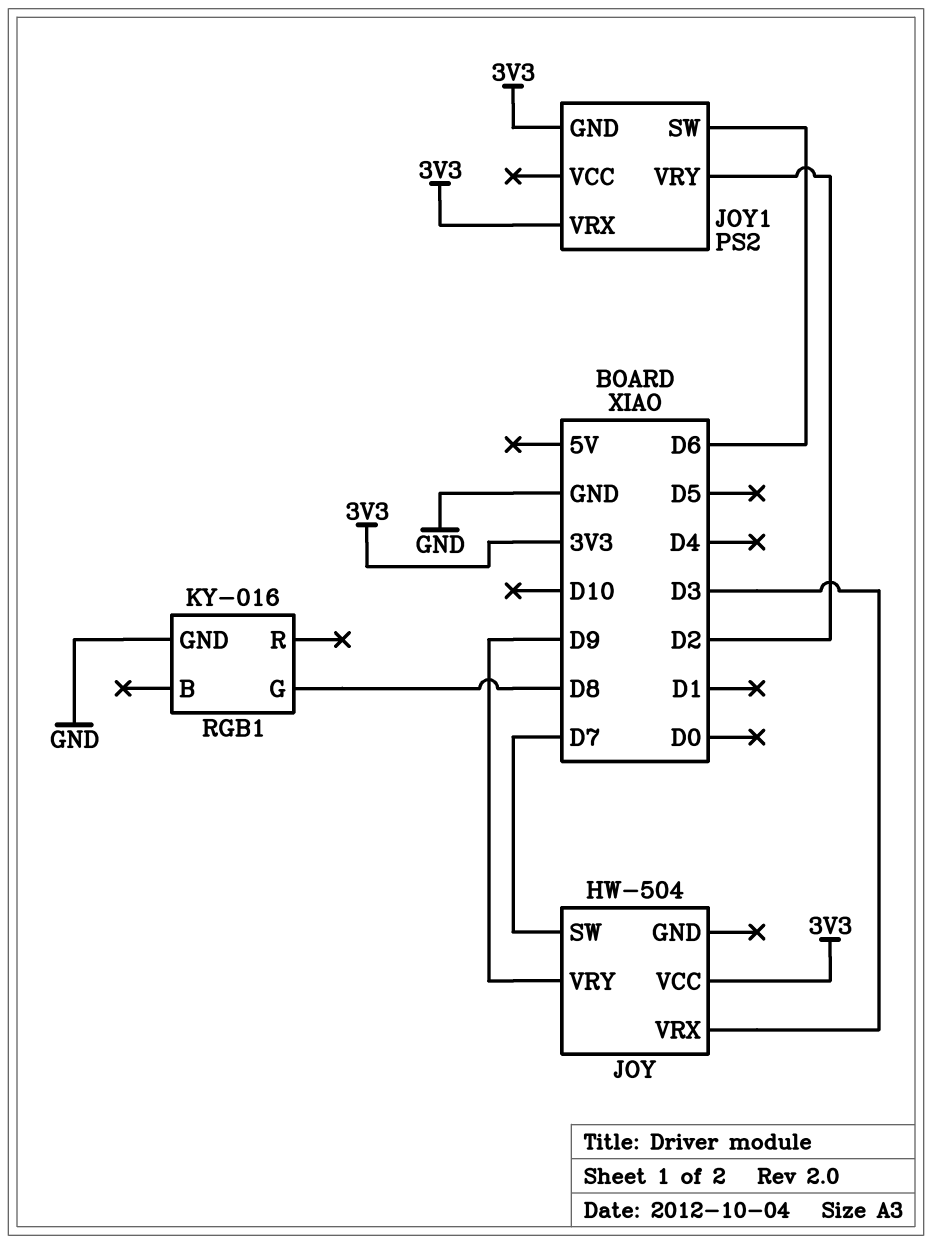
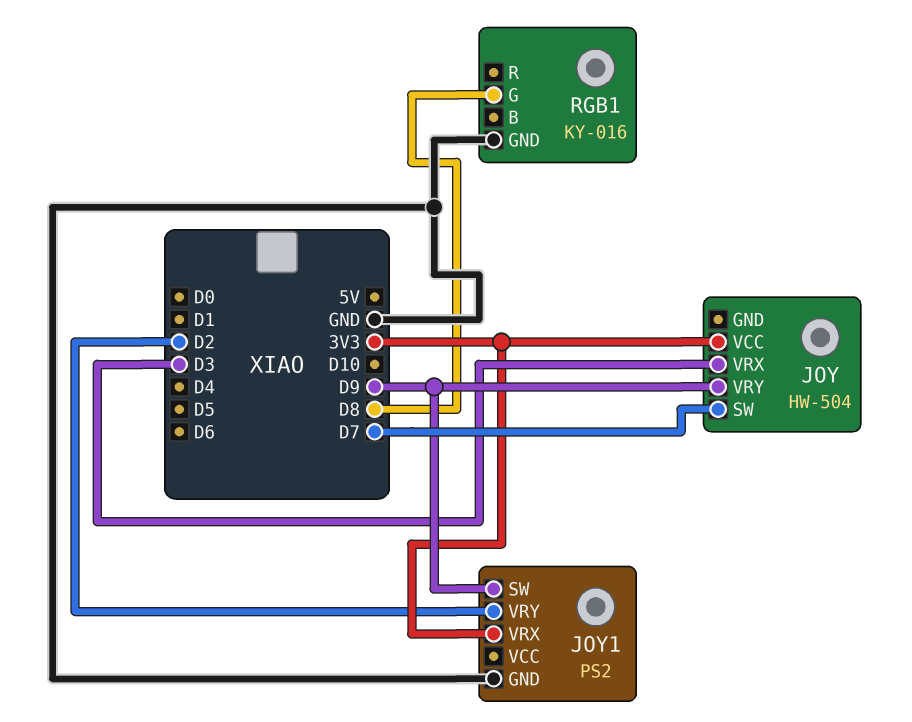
JOY1 pin GND: 3V3 -> GND
JOY1 pin SW: D6 -> D9

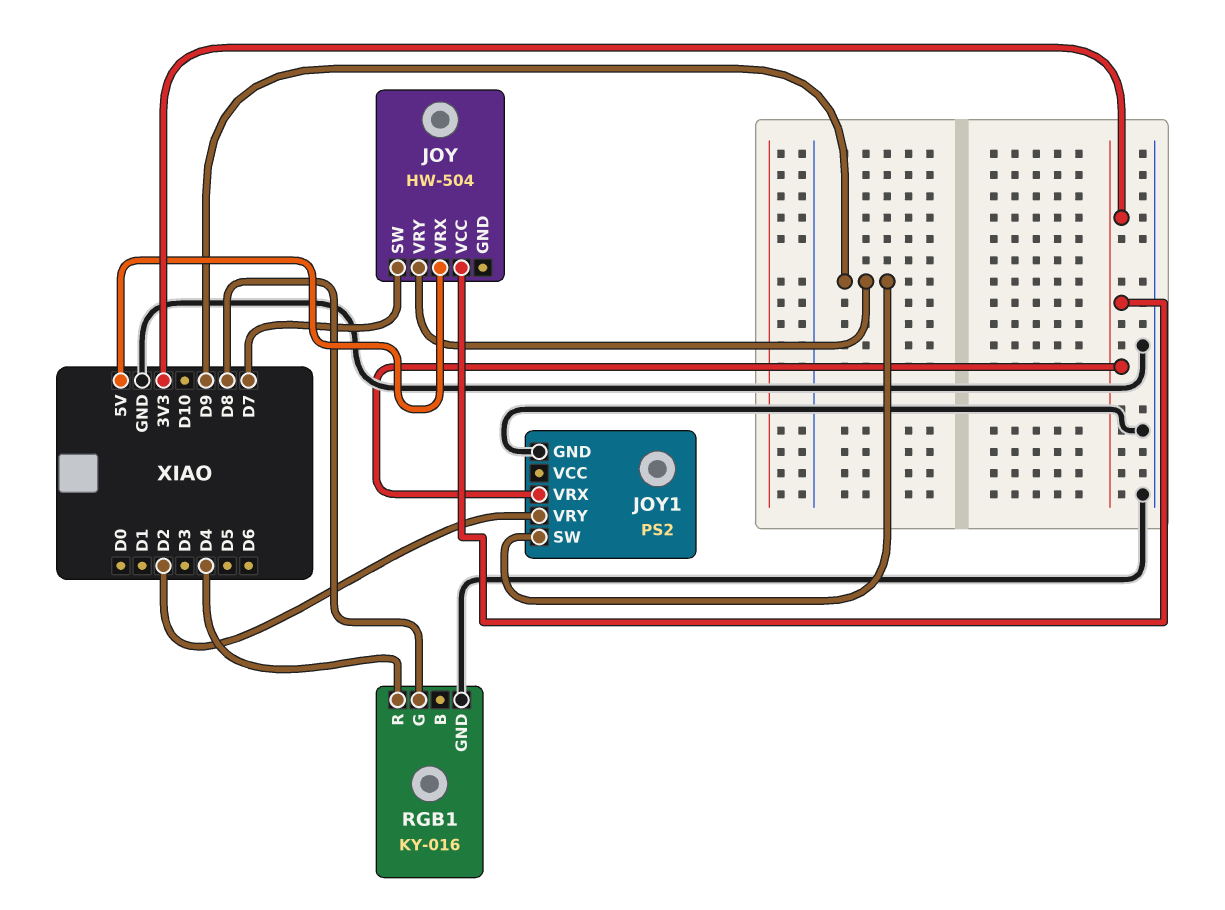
JOY pin VRX: D3 -> 5V
RGB1 pin R: none -> D4

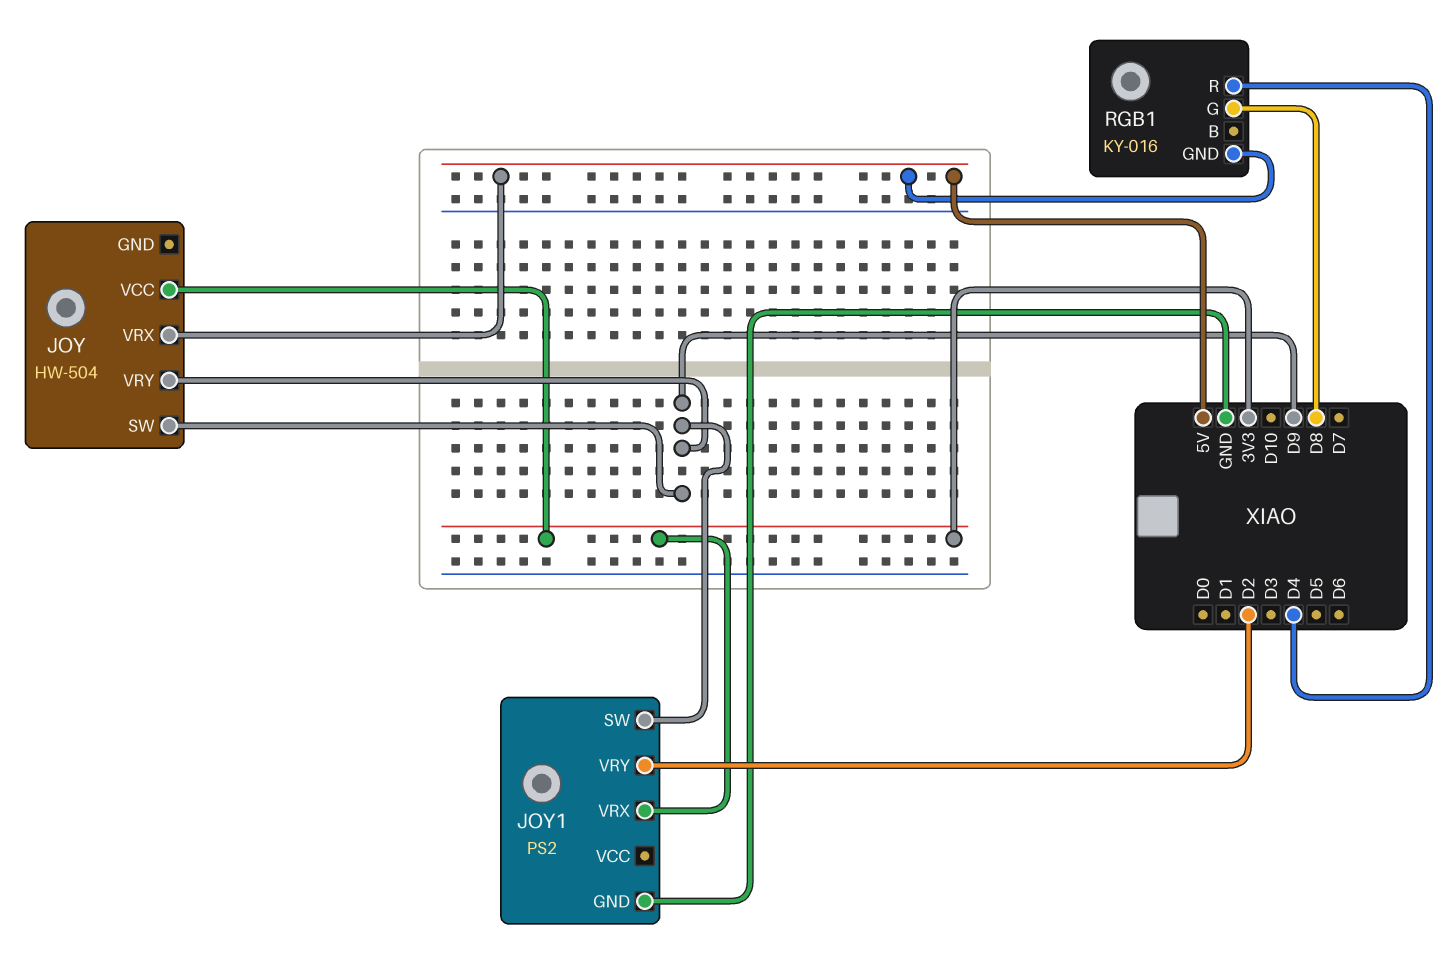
JOY pin SW: D7 -> D9
RGB1 pin GND: GND -> 5V

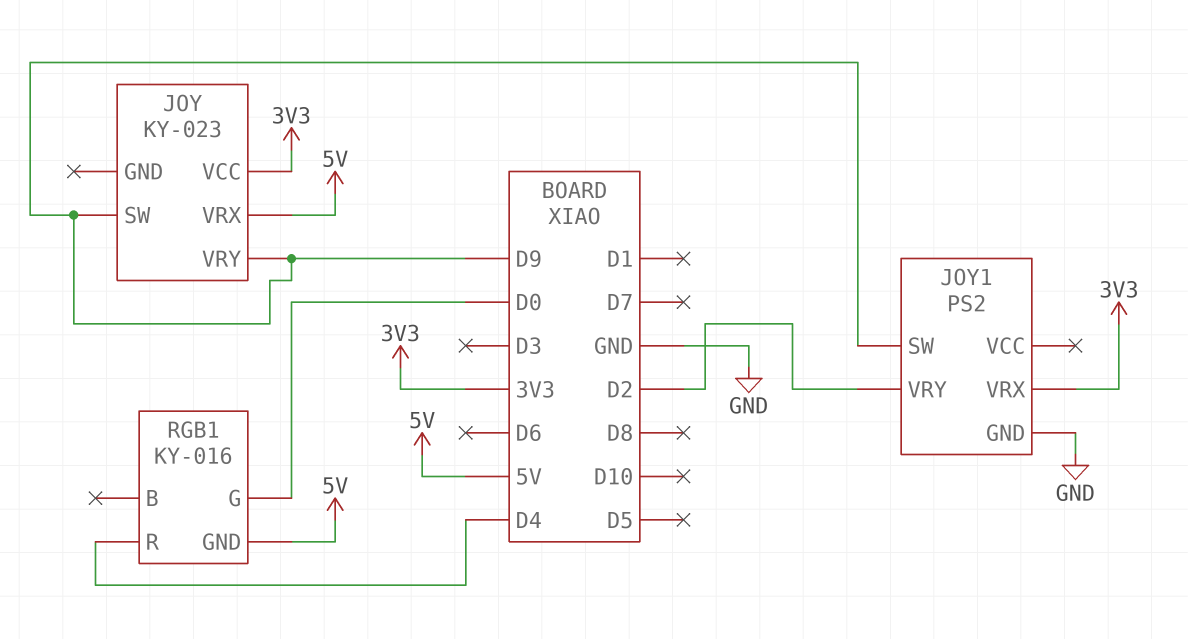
JOY: HW-504 -> KY-023
RGB1 pin G: D8 -> D0

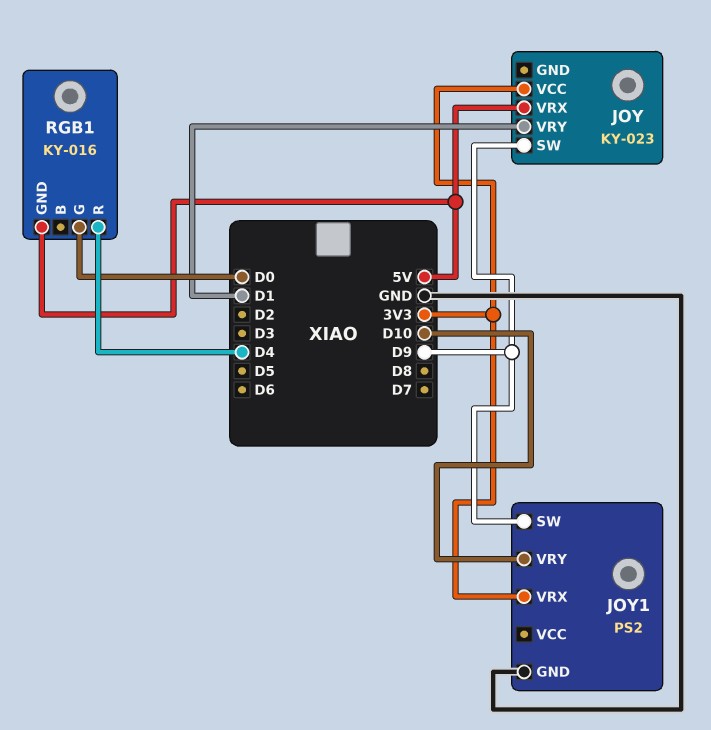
JOY pin VRY: D9 -> D1
JOY1 pin VRY: D2 -> D10

